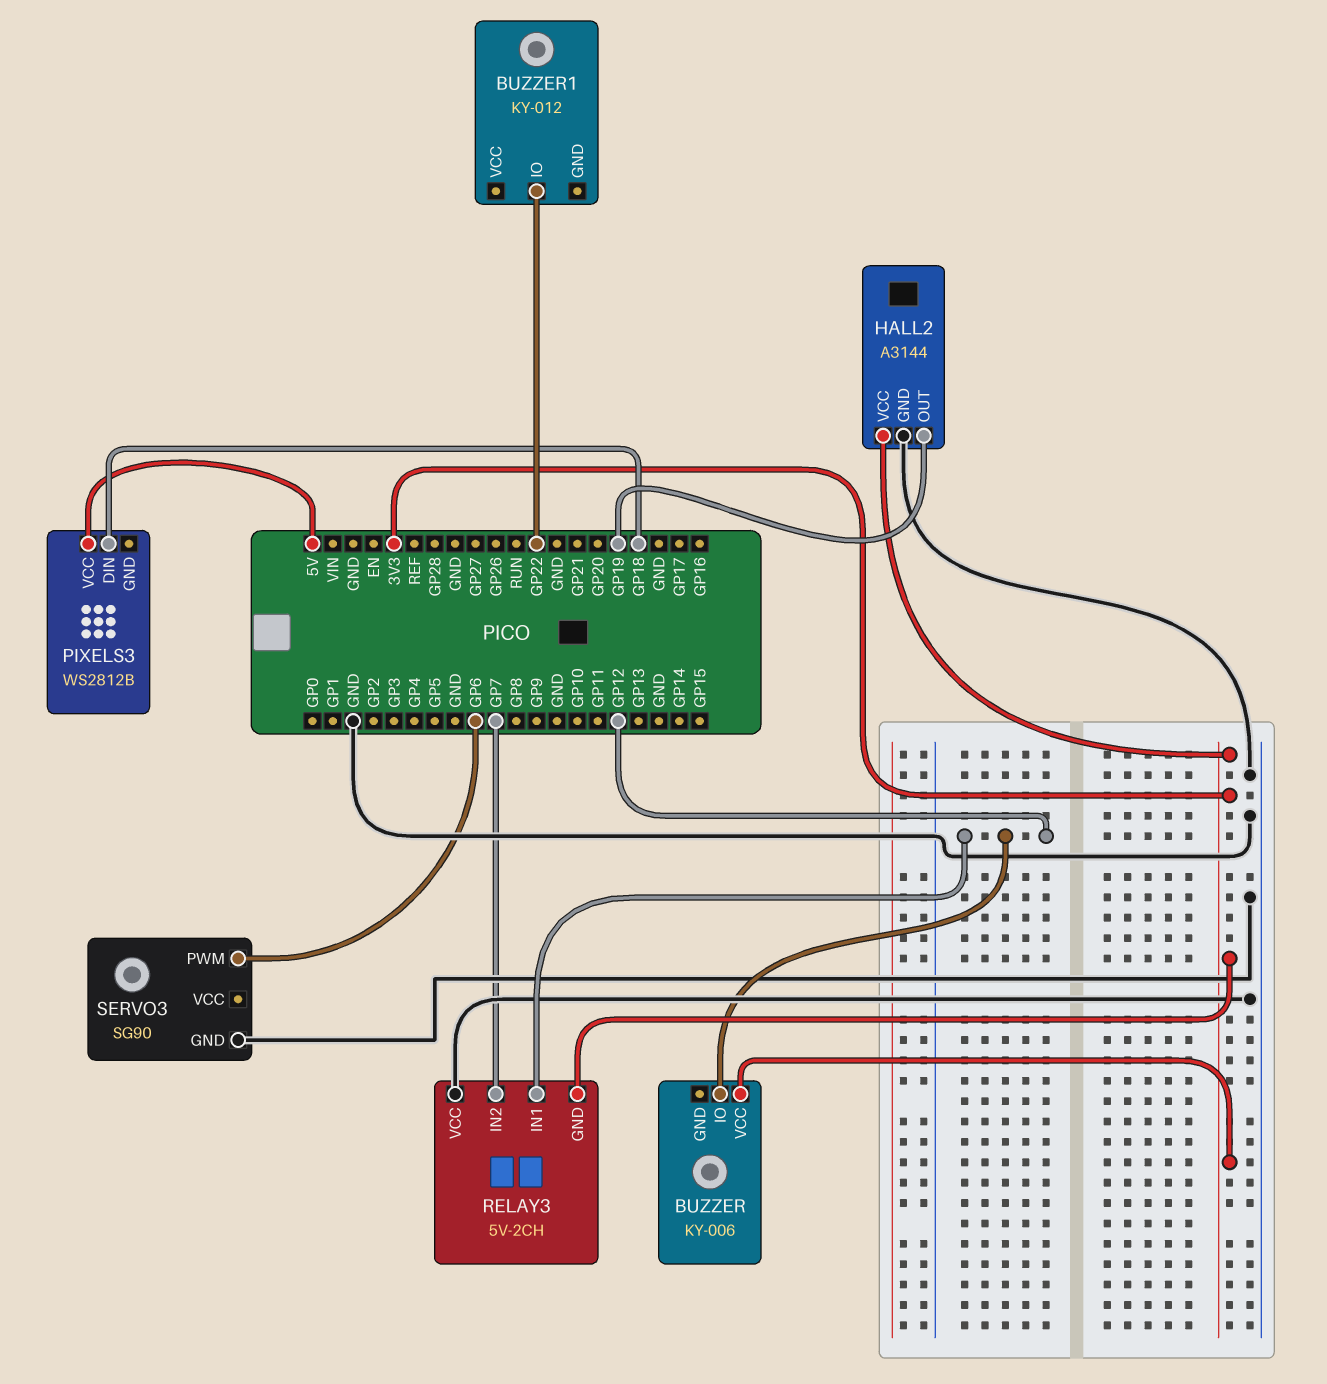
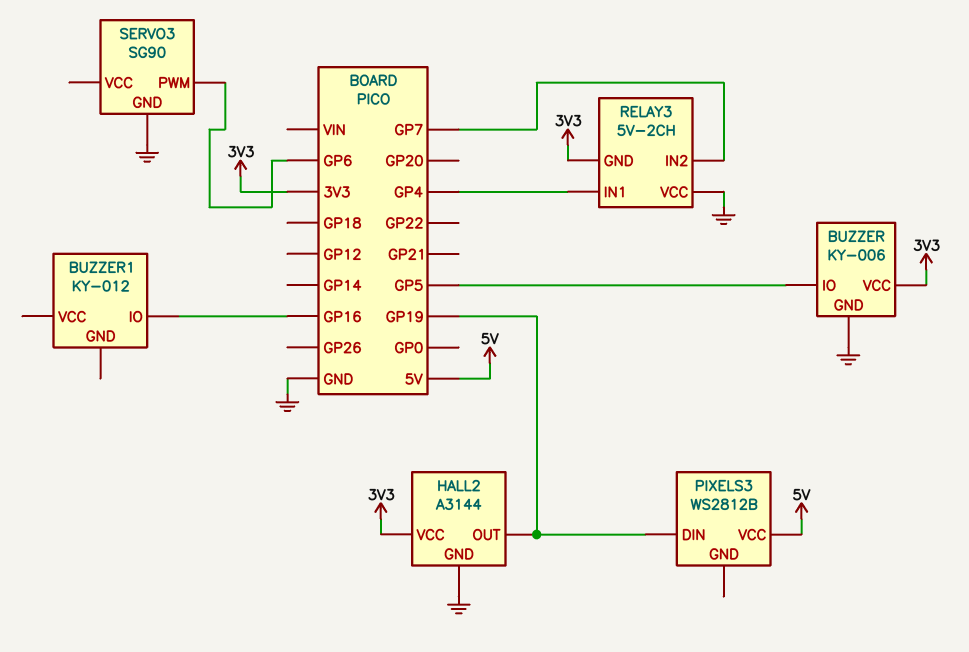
BUZZER pin GND: none -> GND
BUZZER pin IO: GP12 -> GP5
BUZZER1 pin IO: GP22 -> GP16
PIXELS3 pin DIN: GP18 -> GP19
RELAY3 pin IN1: GP12 -> GP4

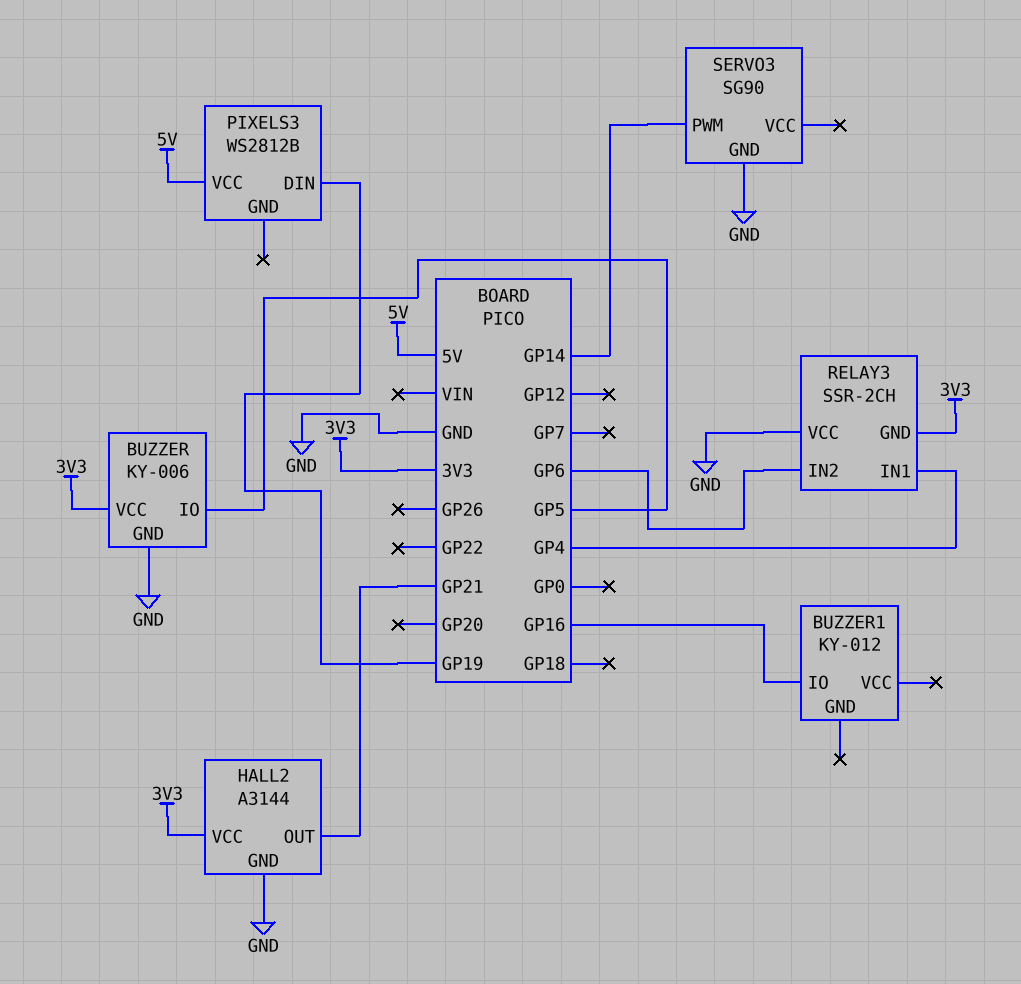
HALL2 pin OUT: GP19 -> GP21
RELAY3: 5V-2CH -> SSR-2CH
RELAY3 pin IN2: GP7 -> GP6
SERVO3 pin PWM: GP6 -> GP14

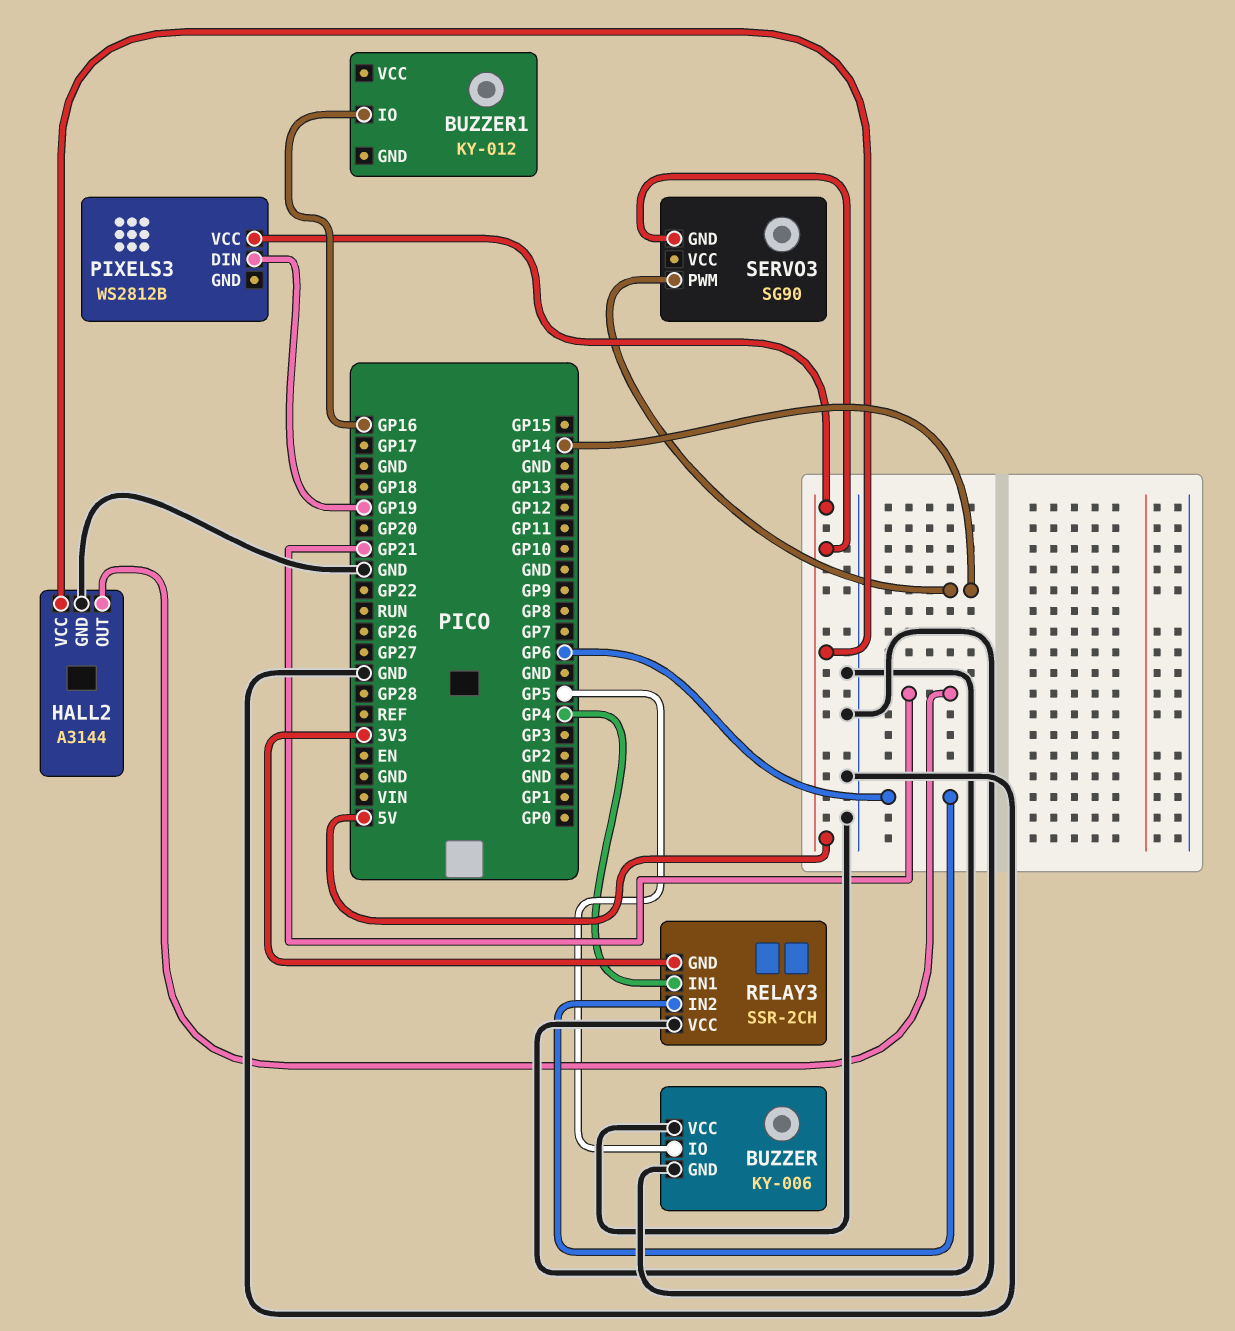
BUZZER pin VCC: 3V3 -> GND
HALL2 pin VCC: 3V3 -> 5V
SERVO3 pin GND: GND -> 5V

